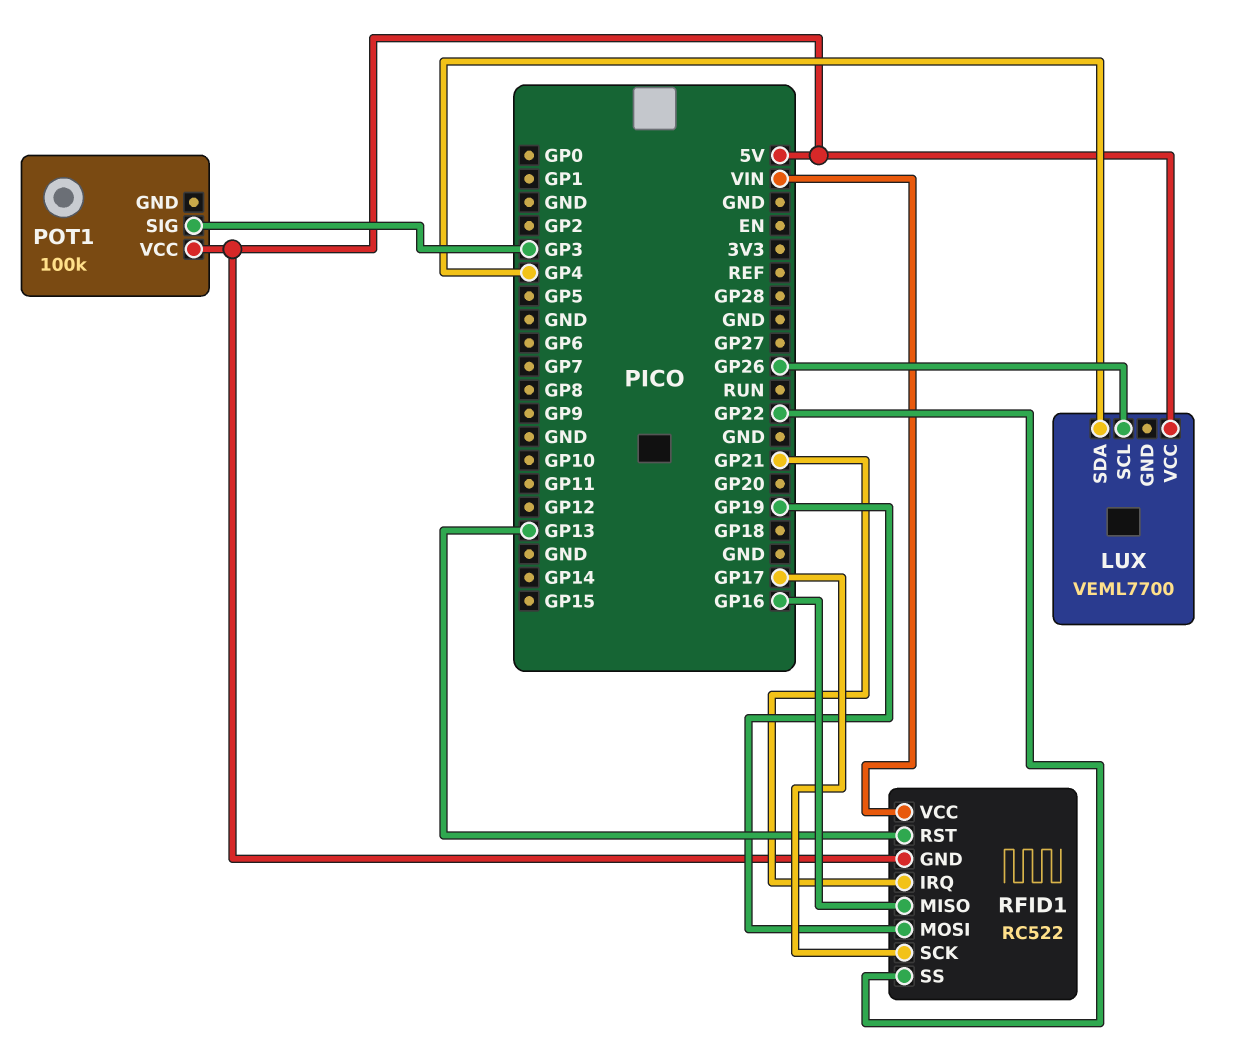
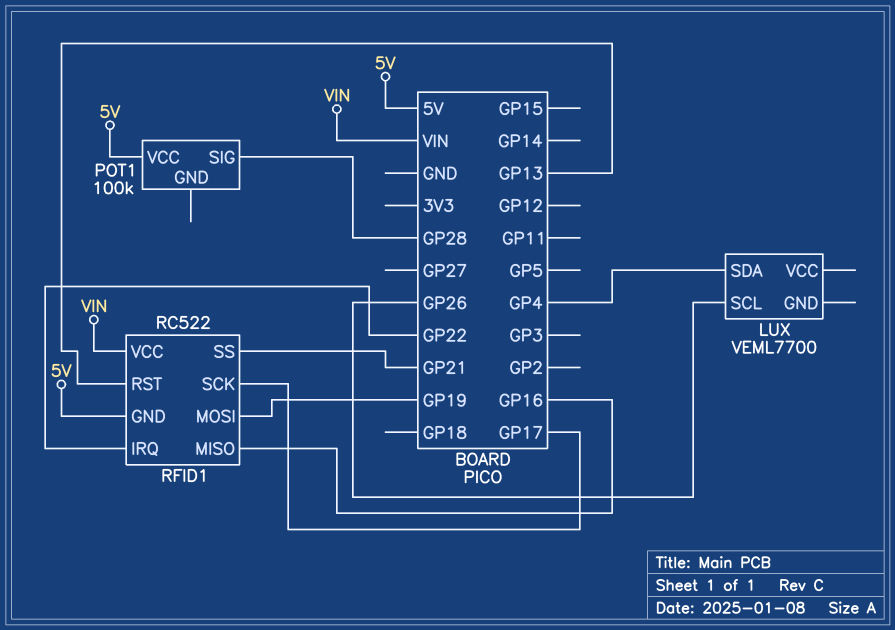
LUX pin VCC: 5V -> none
POT1 pin SIG: GP3 -> GP28
RFID1 pin IRQ: GP21 -> GP22
RFID1 pin SS: GP22 -> GP21

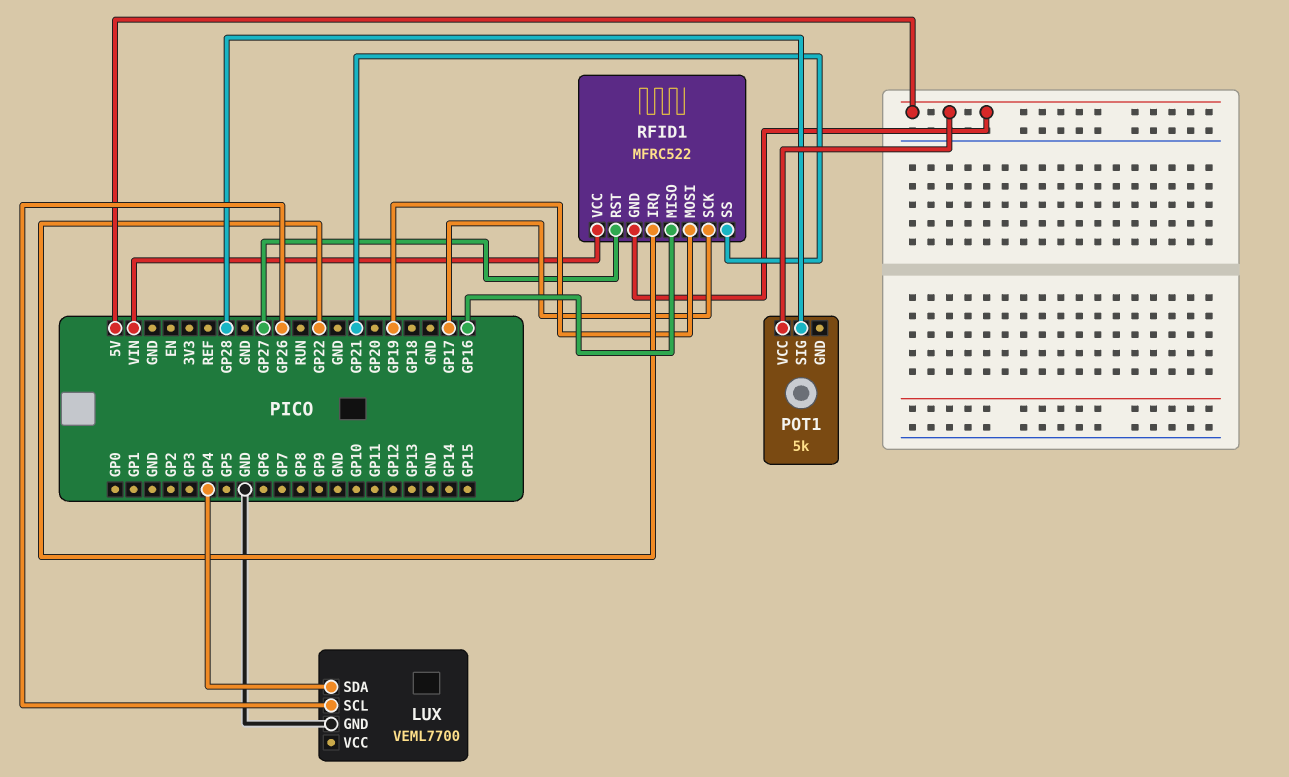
LUX pin GND: none -> GND
POT1: 100k -> 5k
RFID1: RC522 -> MFRC522
RFID1 pin RST: GP13 -> GP27

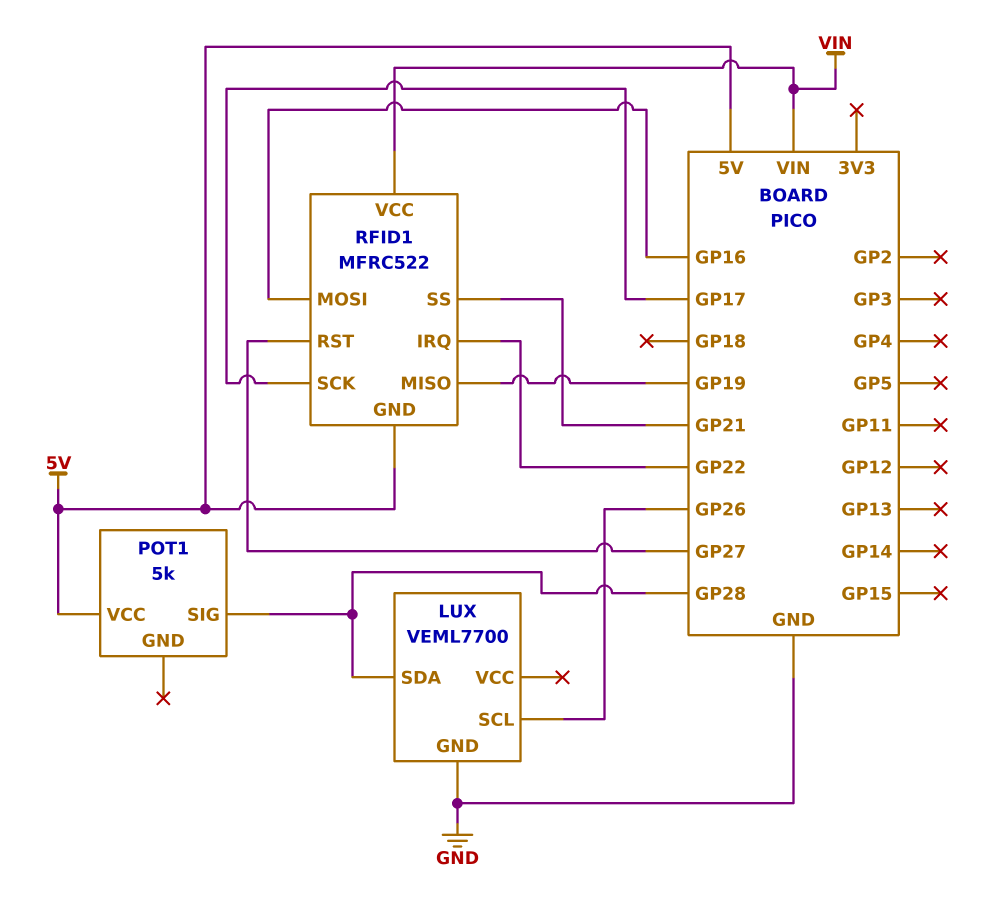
LUX pin SDA: GP4 -> GP28
RFID1 pin MISO: GP16 -> GP19
RFID1 pin MOSI: GP19 -> GP16

